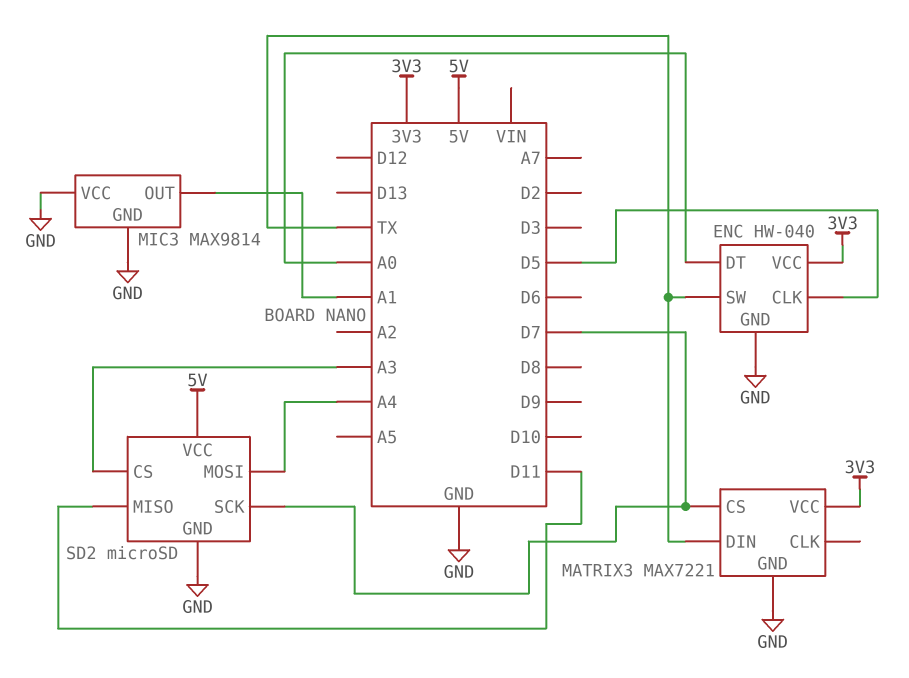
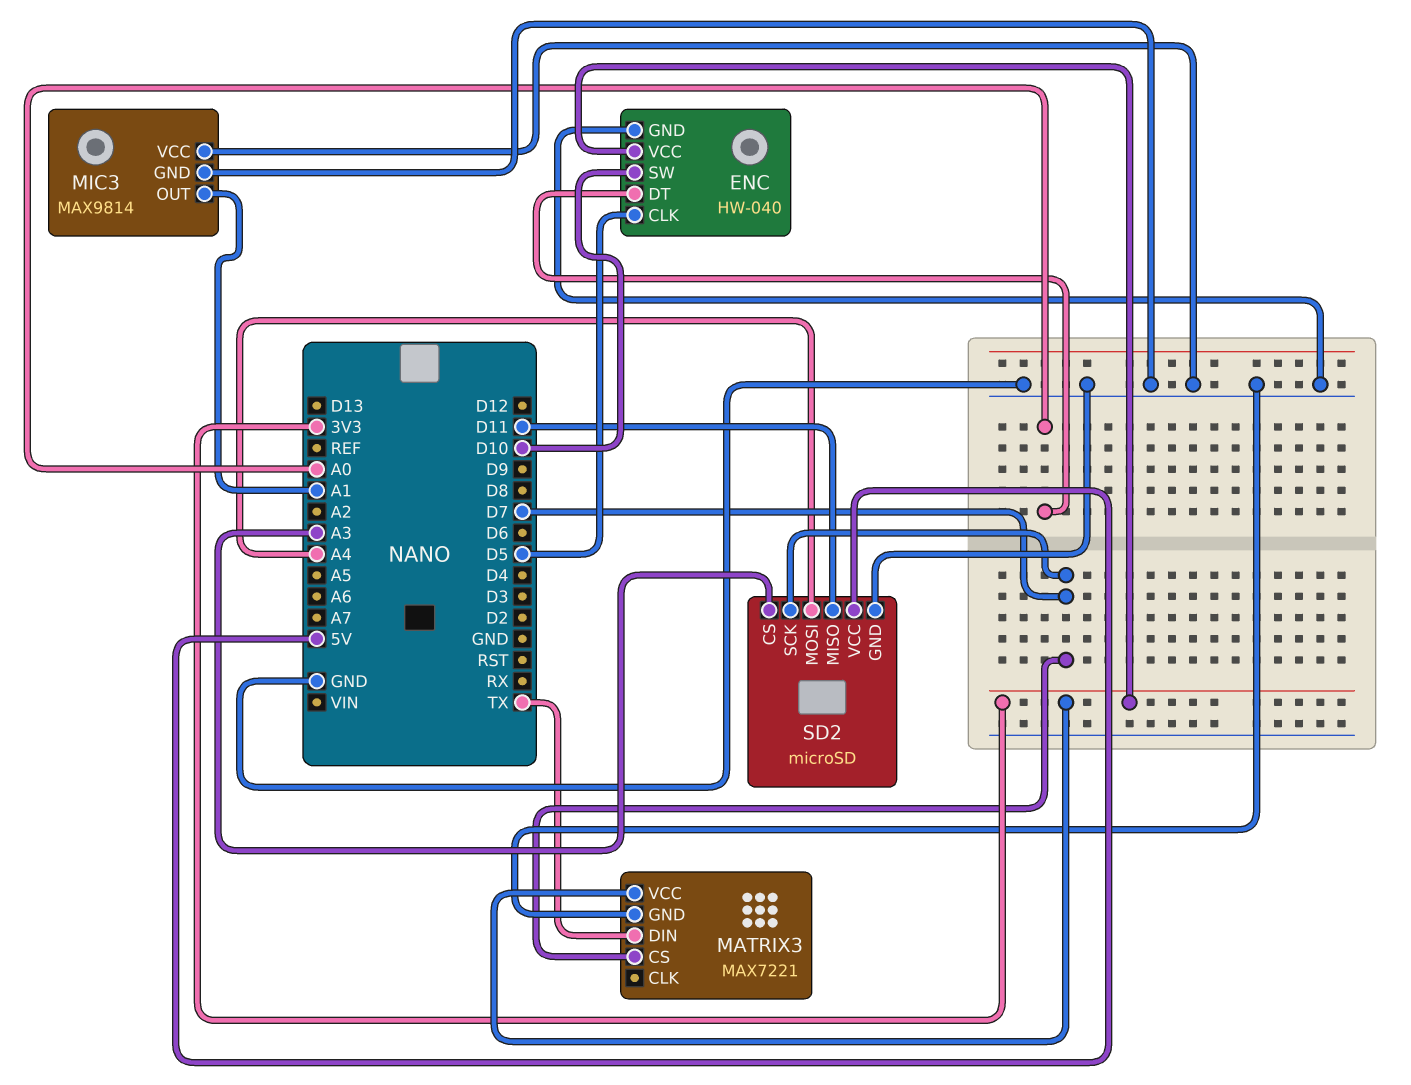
ENC pin SW: TX -> D10

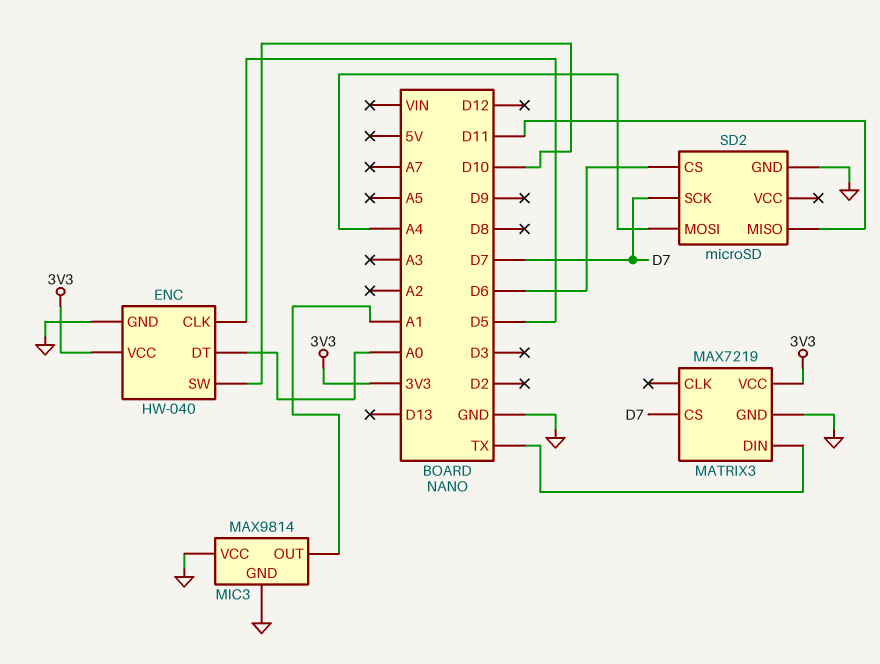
MATRIX3: MAX7221 -> MAX7219
SD2 pin CS: A3 -> D6
SD2 pin VCC: 5V -> none

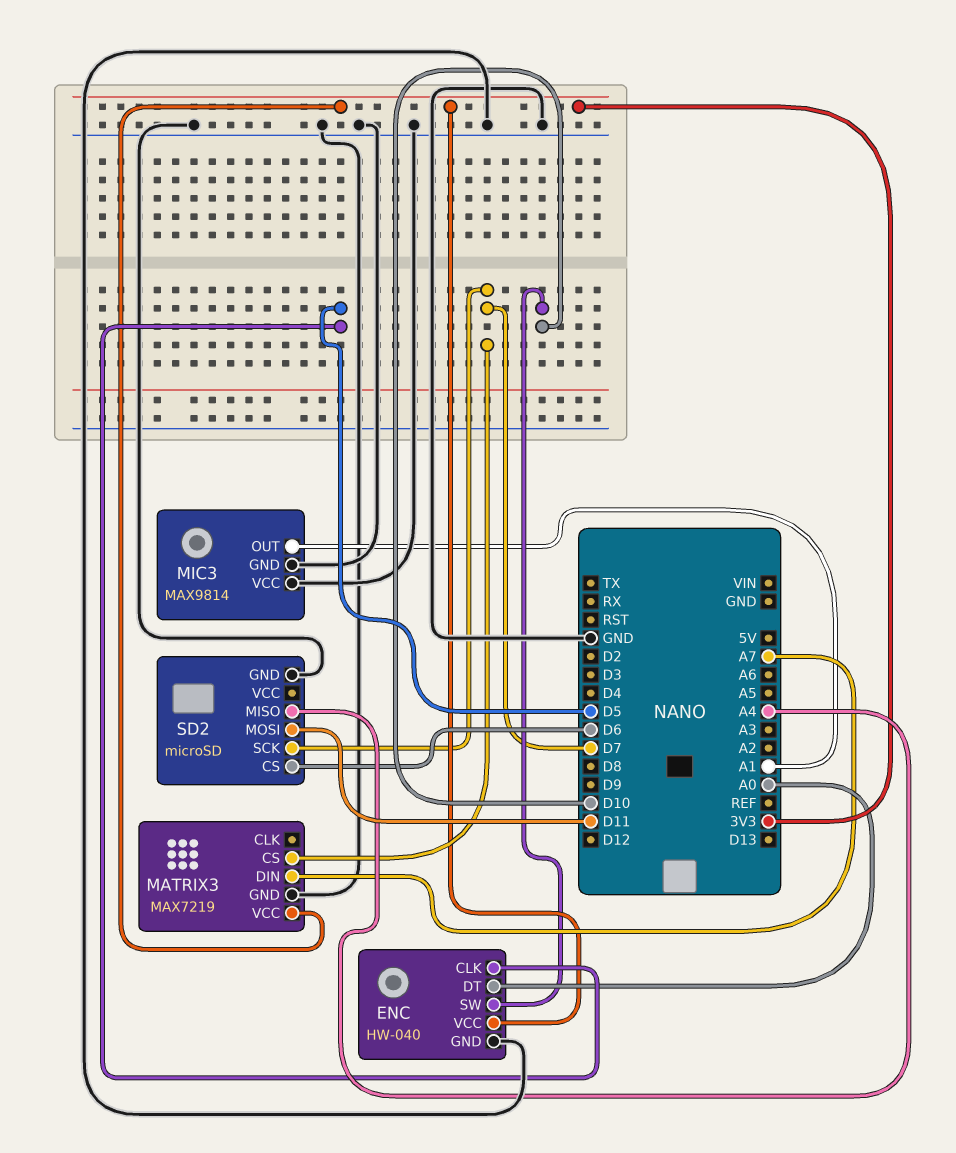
MATRIX3 pin DIN: TX -> A7
SD2 pin MISO: D11 -> A4
SD2 pin MOSI: A4 -> D11

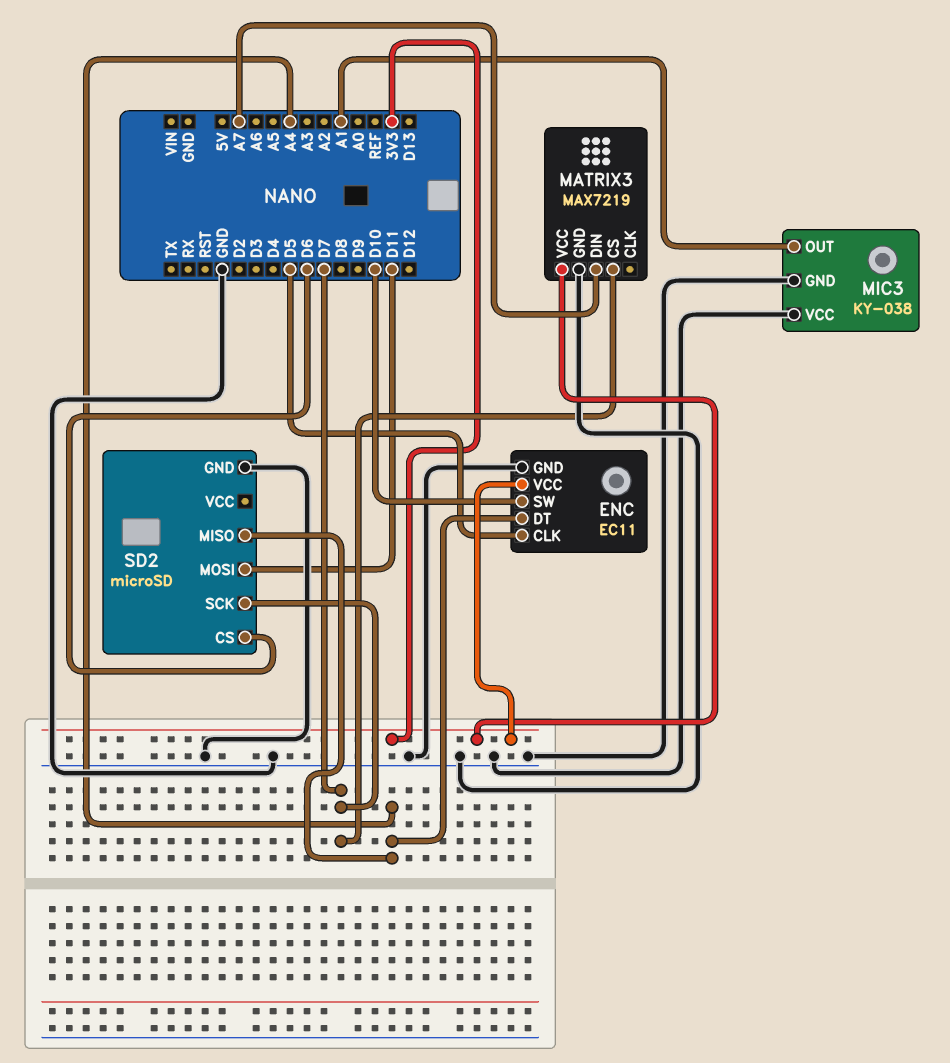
ENC: HW-040 -> EC11
ENC pin DT: A0 -> A4
MIC3: MAX9814 -> KY-038

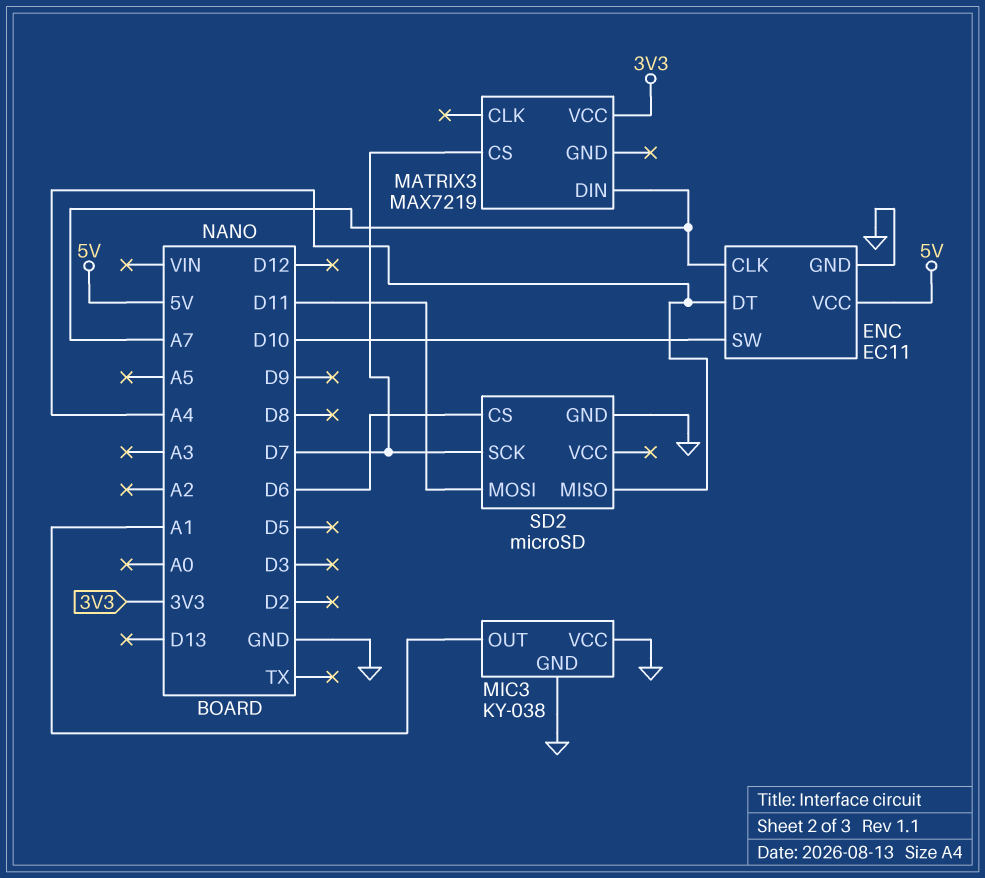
ENC pin CLK: D5 -> A7
ENC pin VCC: 3V3 -> 5V
MATRIX3 pin GND: GND -> none

